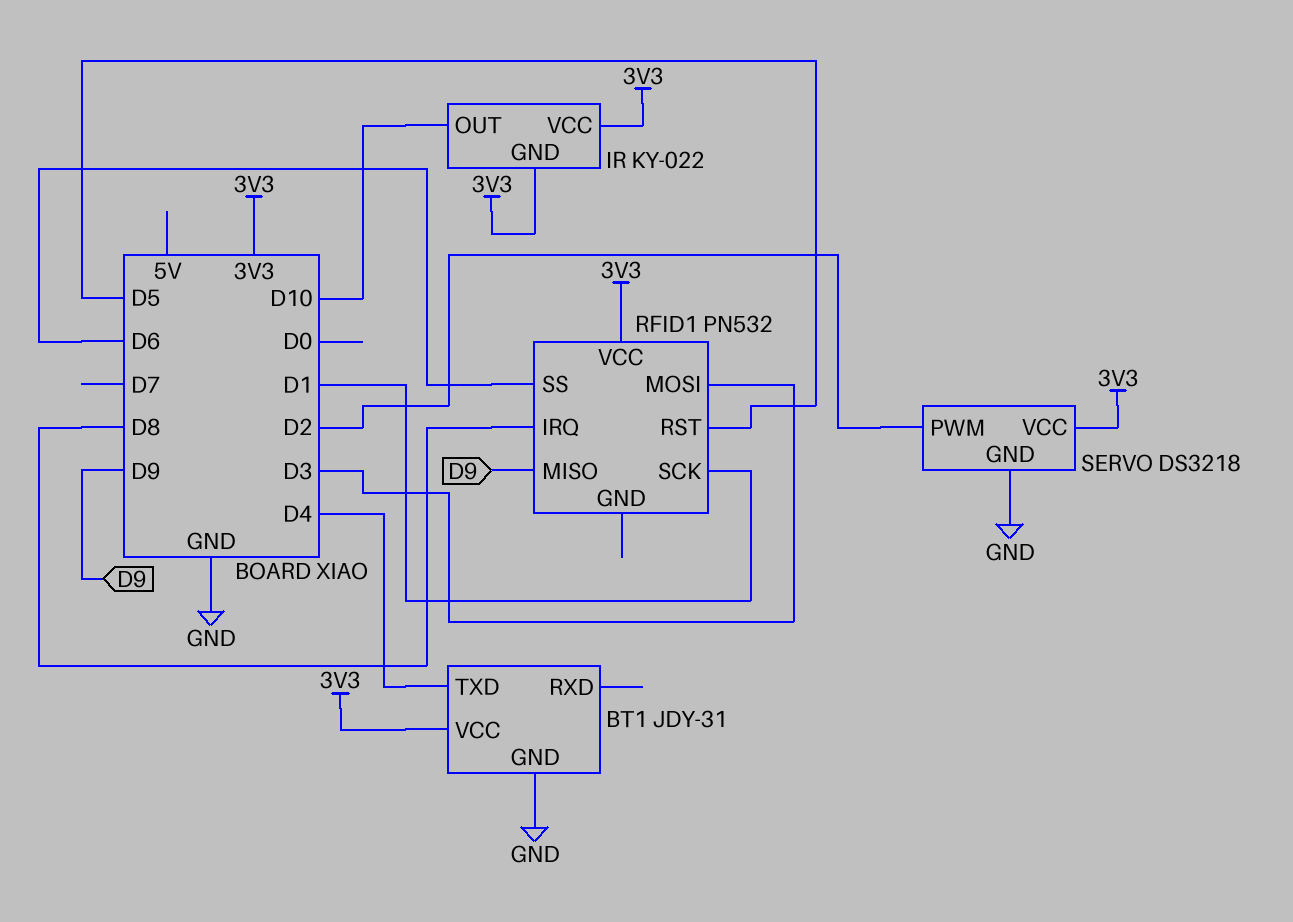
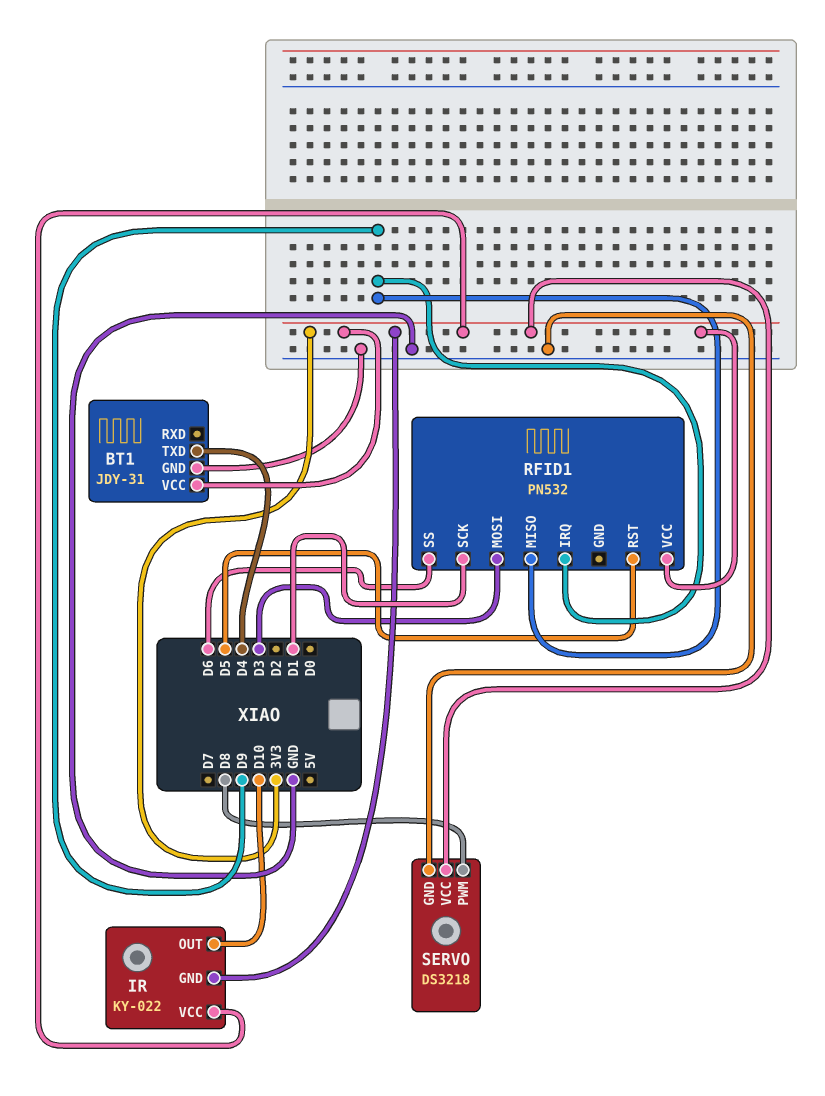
RFID1 pin IRQ: D8 -> D9
SERVO pin PWM: D2 -> D8

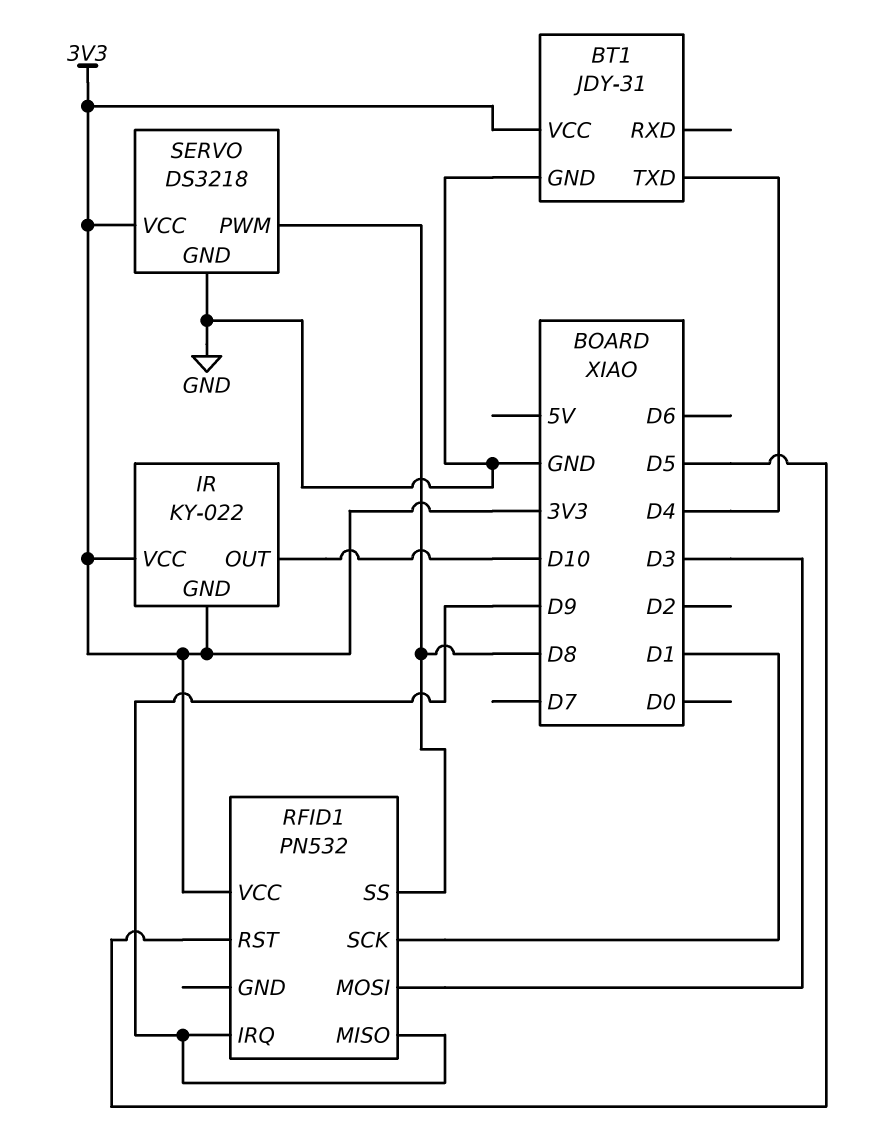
RFID1 pin SS: D6 -> D8

